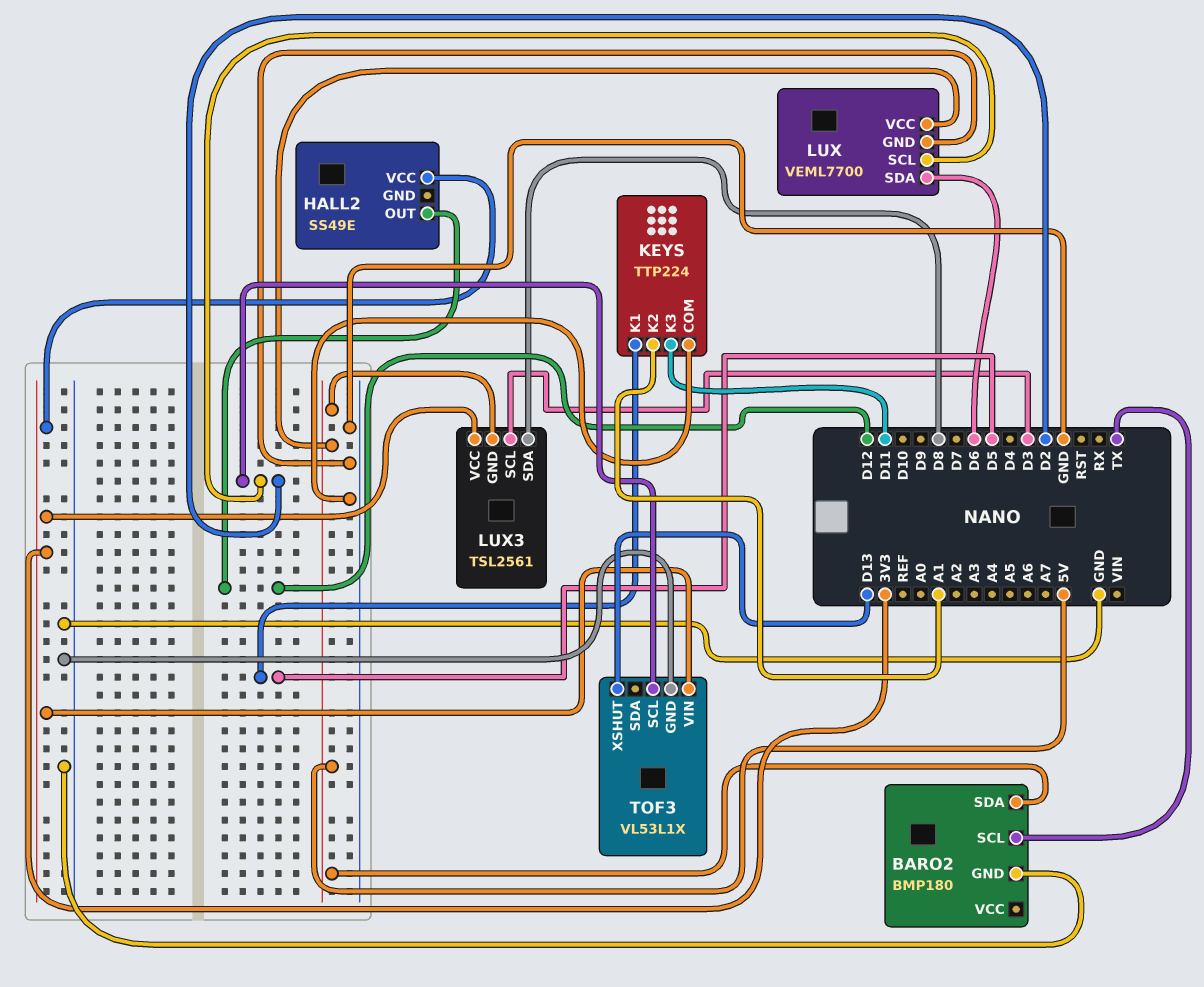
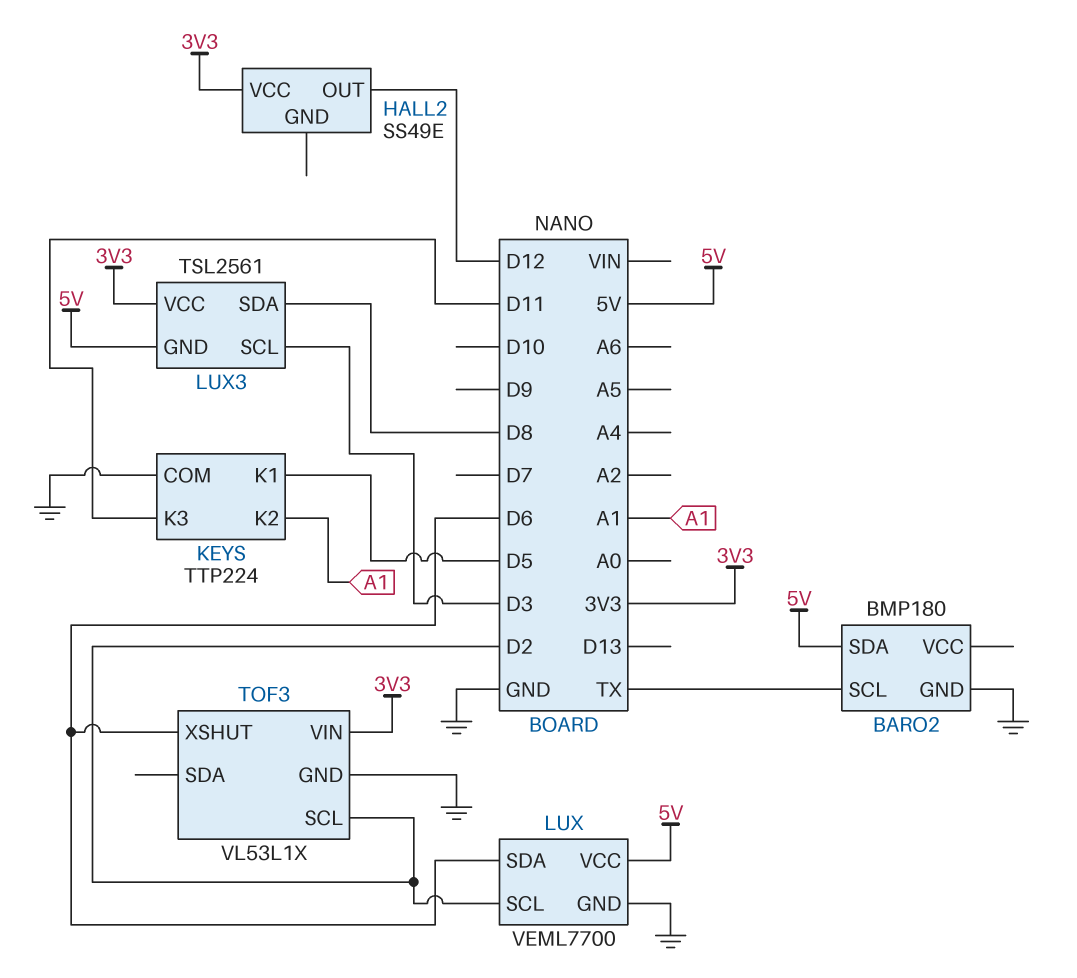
TOF3 pin XSHUT: D13 -> D6

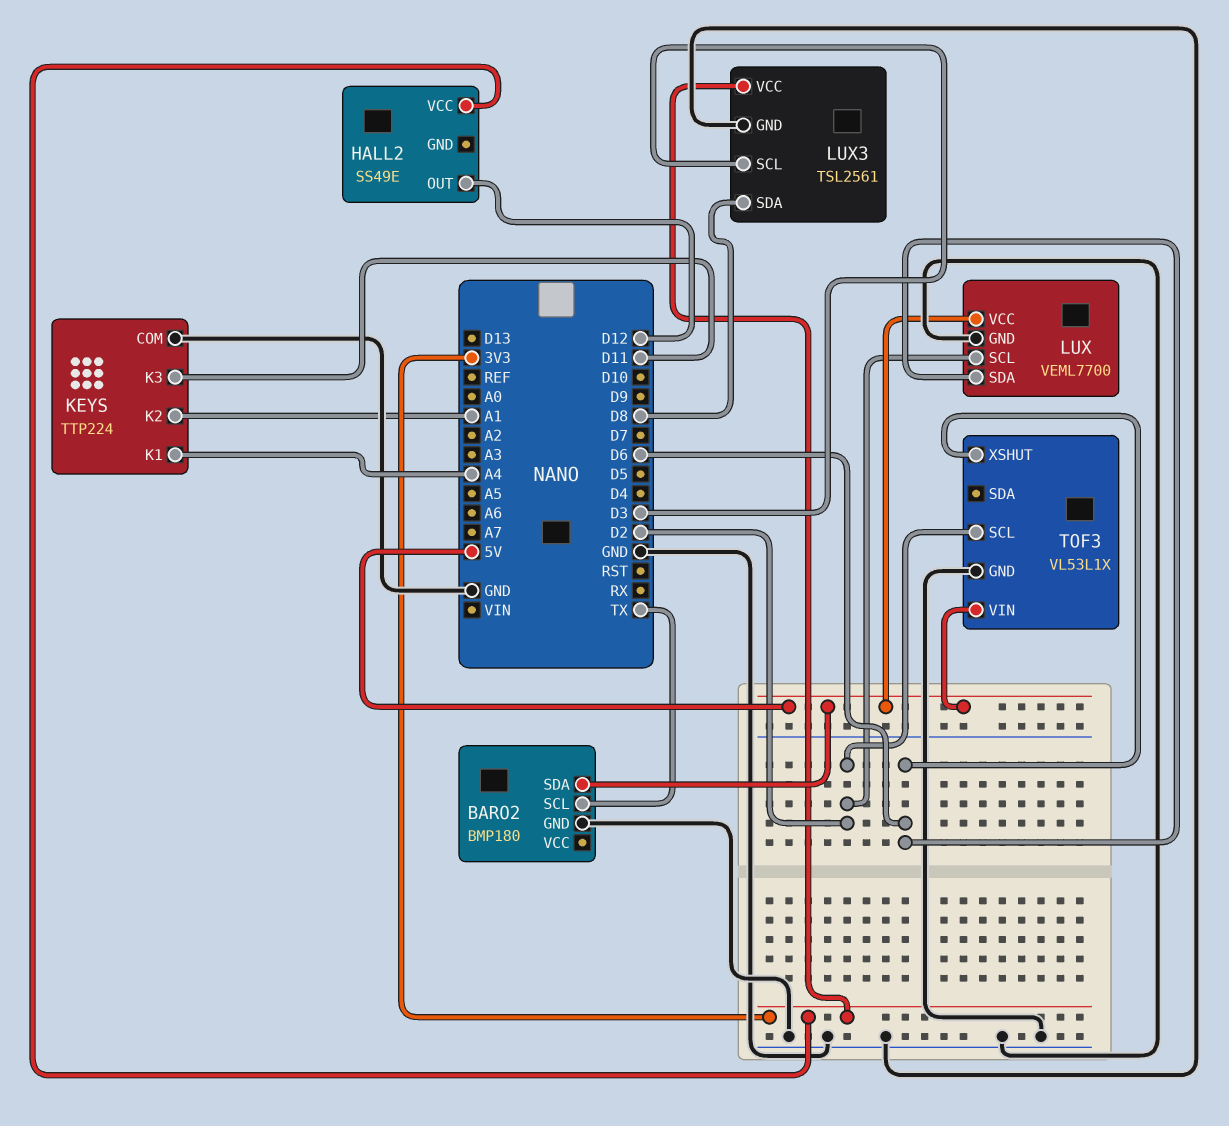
KEYS pin K1: D5 -> A4
LUX3 pin GND: 5V -> GND
TOF3 pin VIN: 3V3 -> 5V

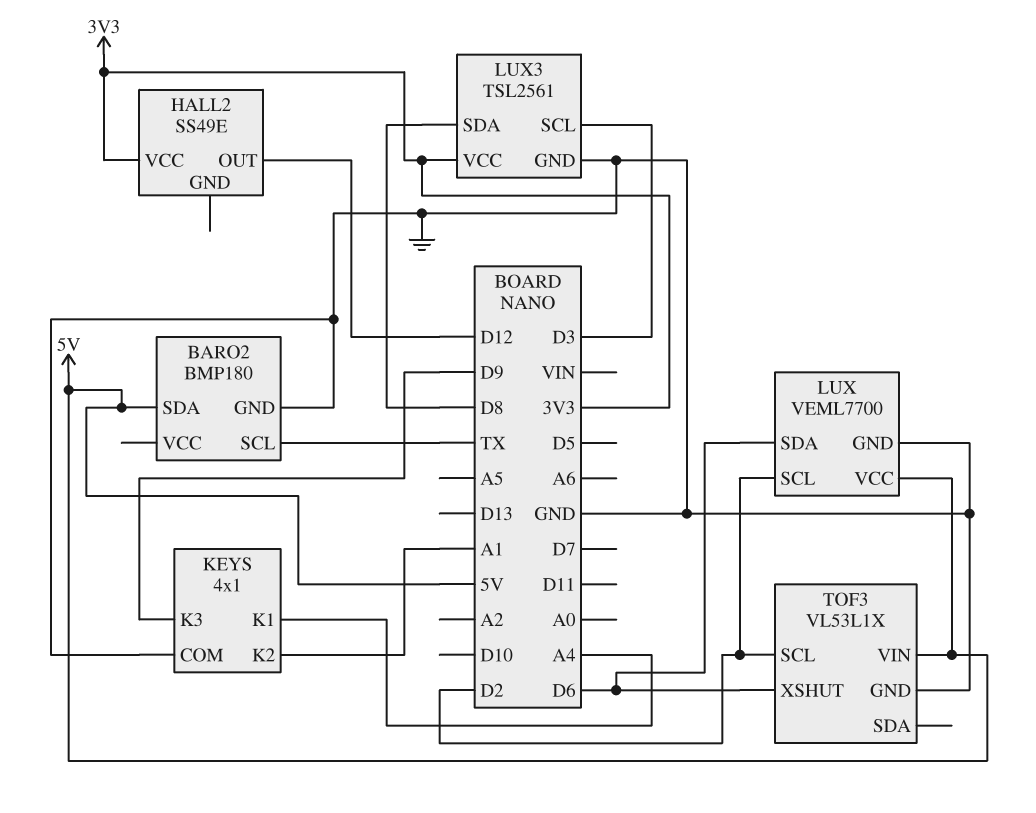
KEYS: TTP224 -> 4x1
KEYS pin K3: D11 -> D9

